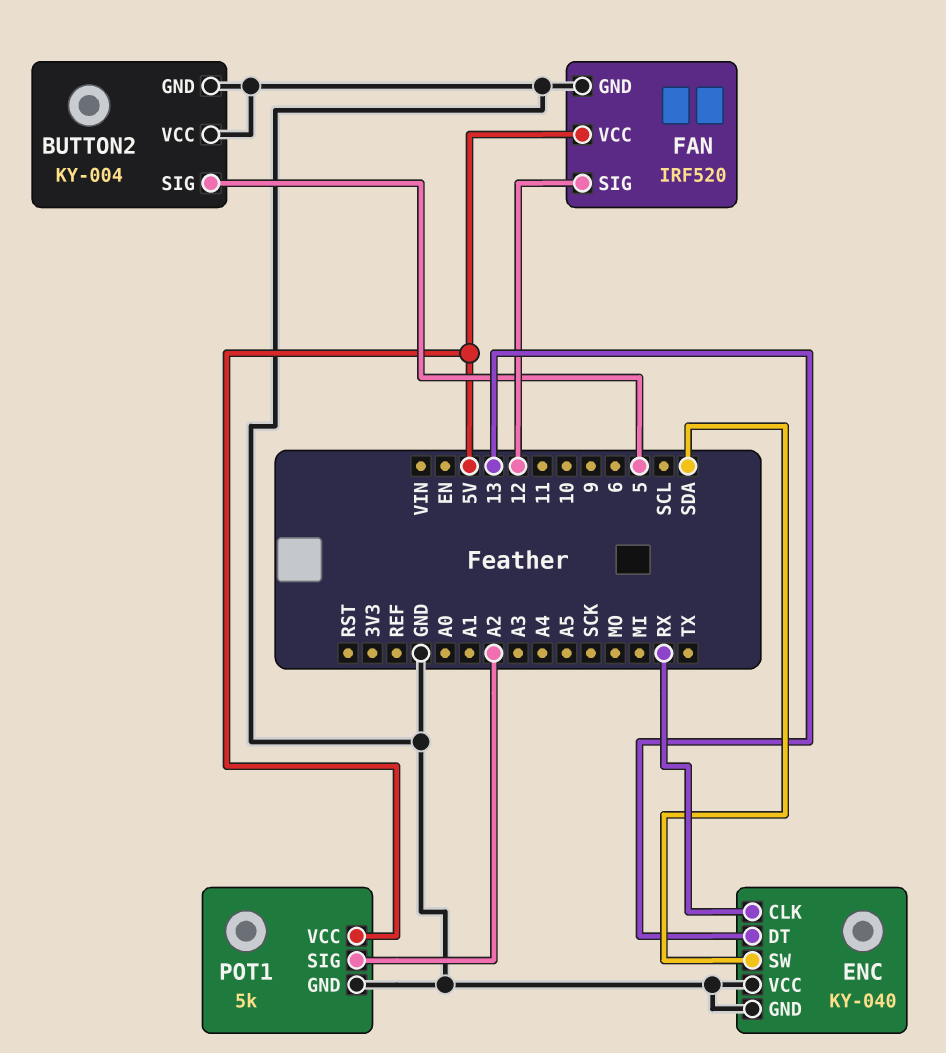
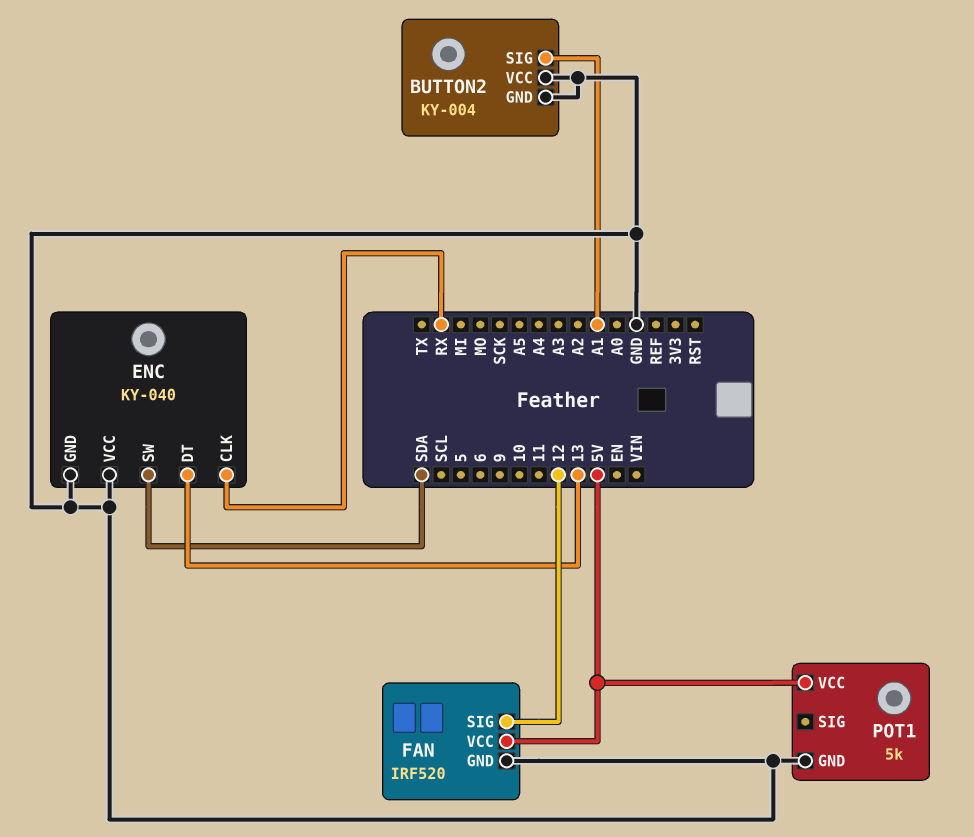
BUTTON2 pin SIG: 5 -> A1
POT1 pin SIG: A2 -> none

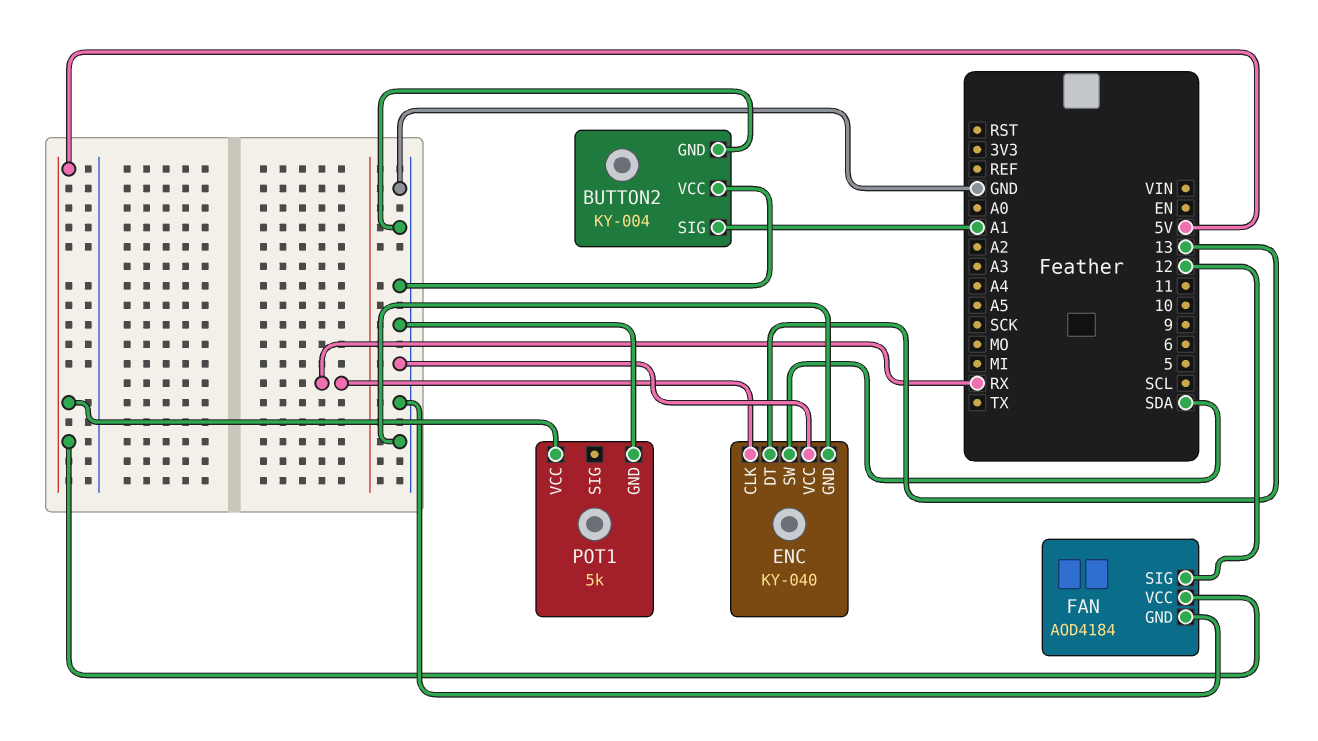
FAN: IRF520 -> AOD4184

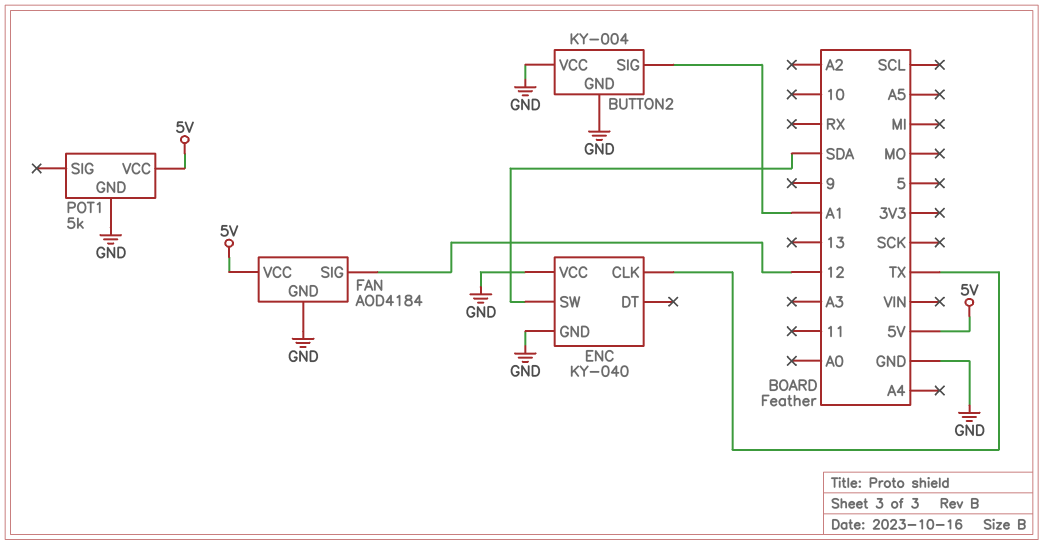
ENC pin CLK: RX -> TX
ENC pin DT: 13 -> none

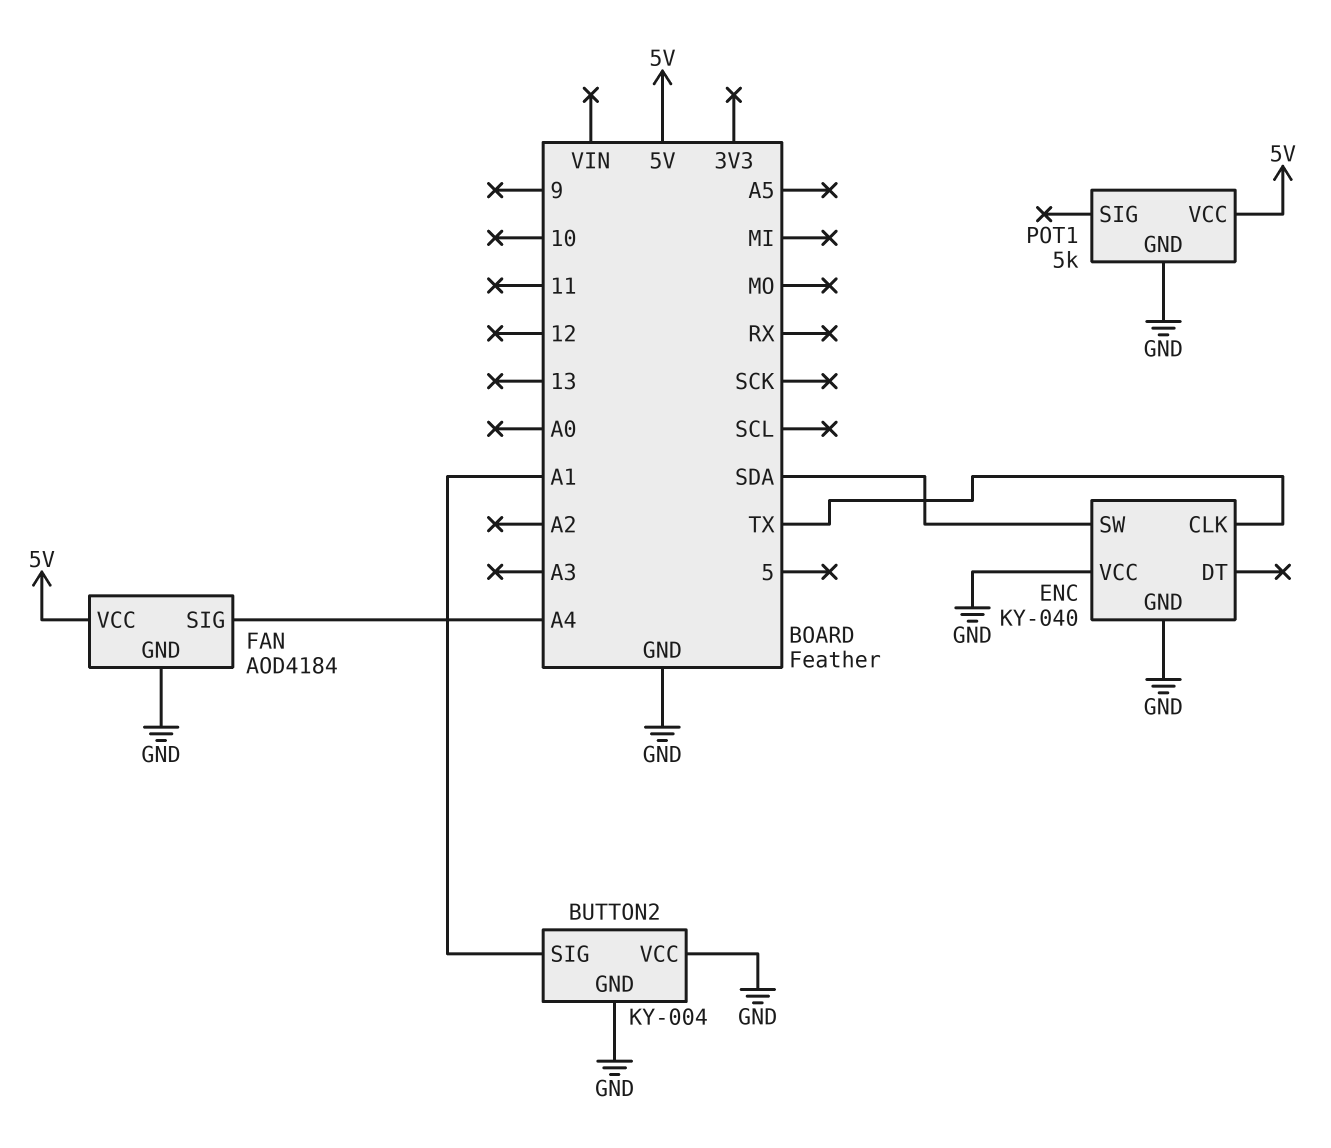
FAN pin SIG: 12 -> A4

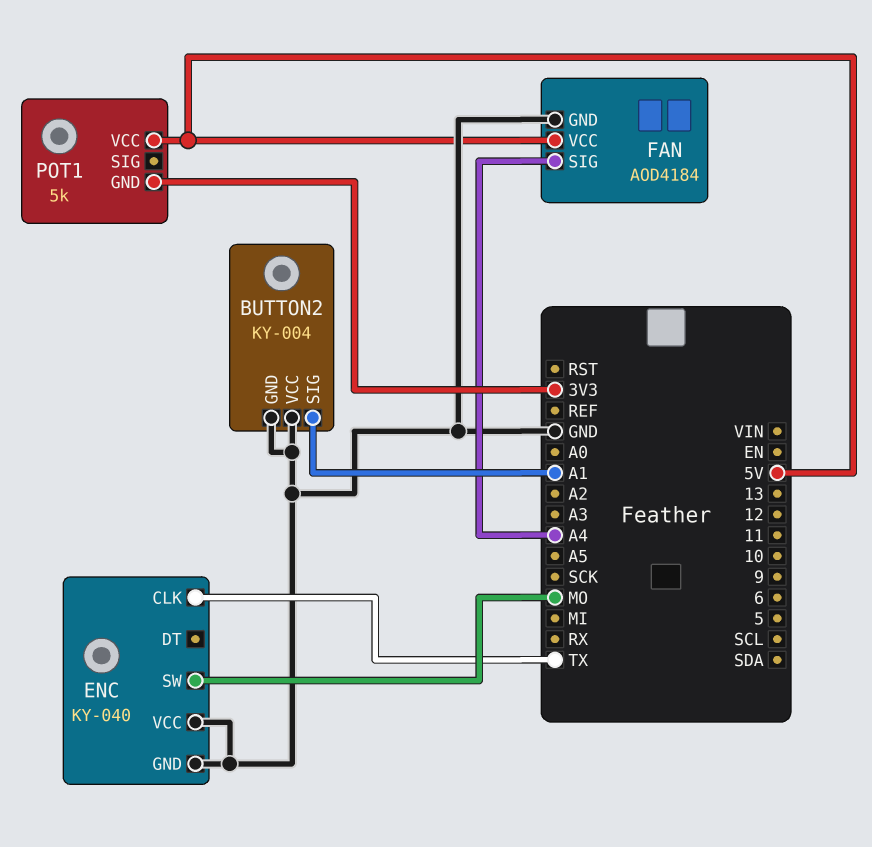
ENC pin SW: SDA -> MO
POT1 pin GND: GND -> 3V3

